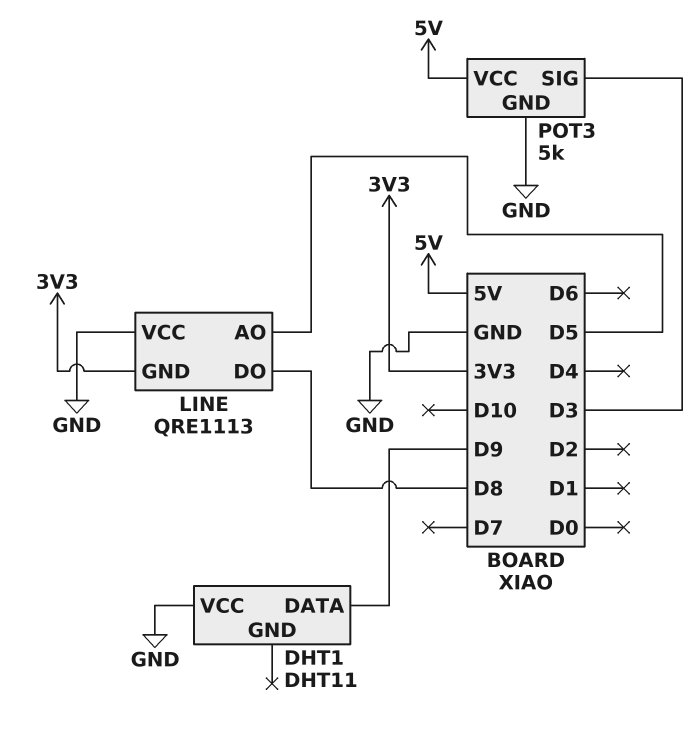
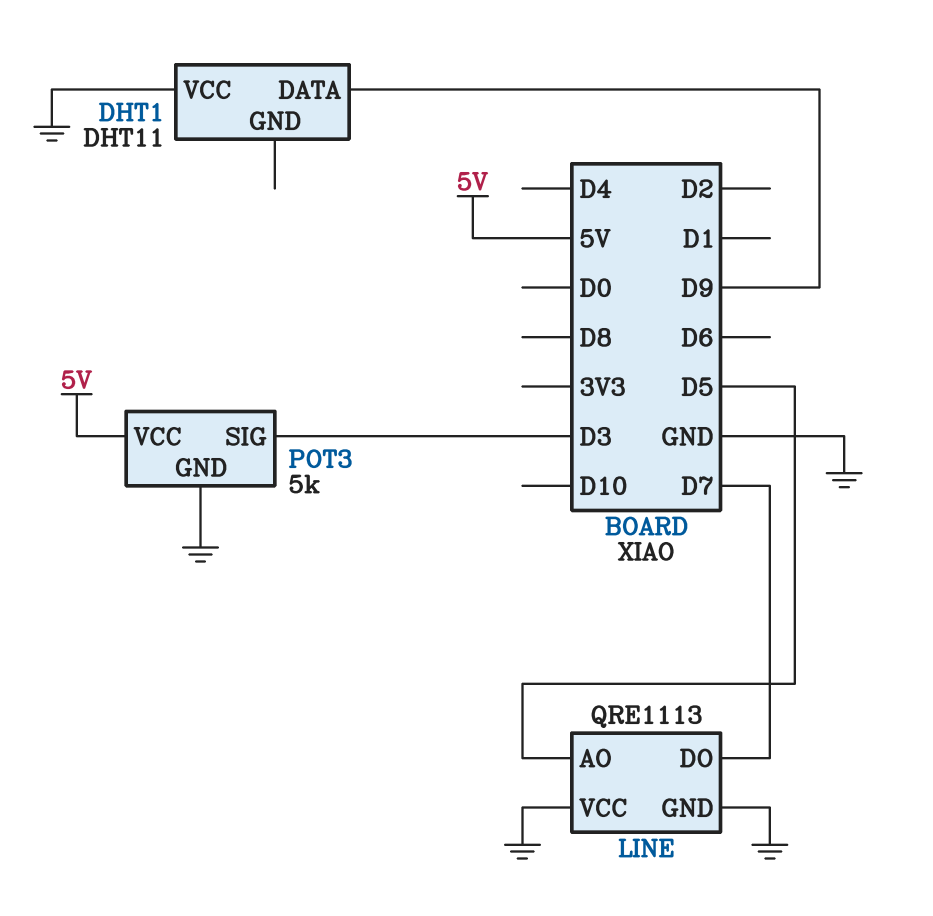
LINE pin DO: D8 -> D7
LINE pin GND: 3V3 -> GND

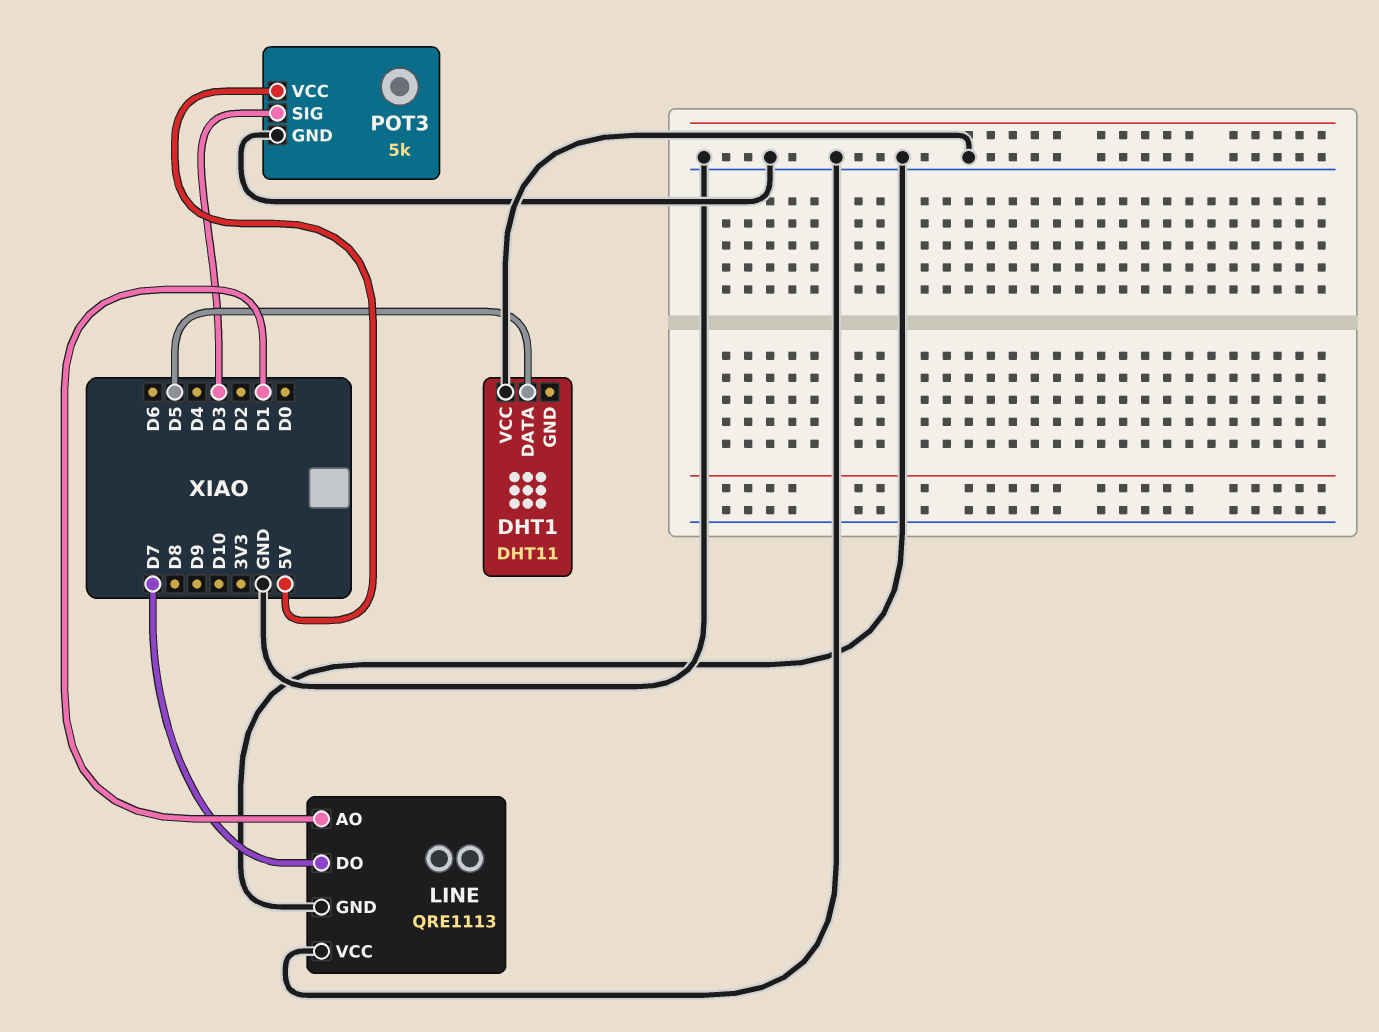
DHT1 pin DATA: D9 -> D5
LINE pin AO: D5 -> D1

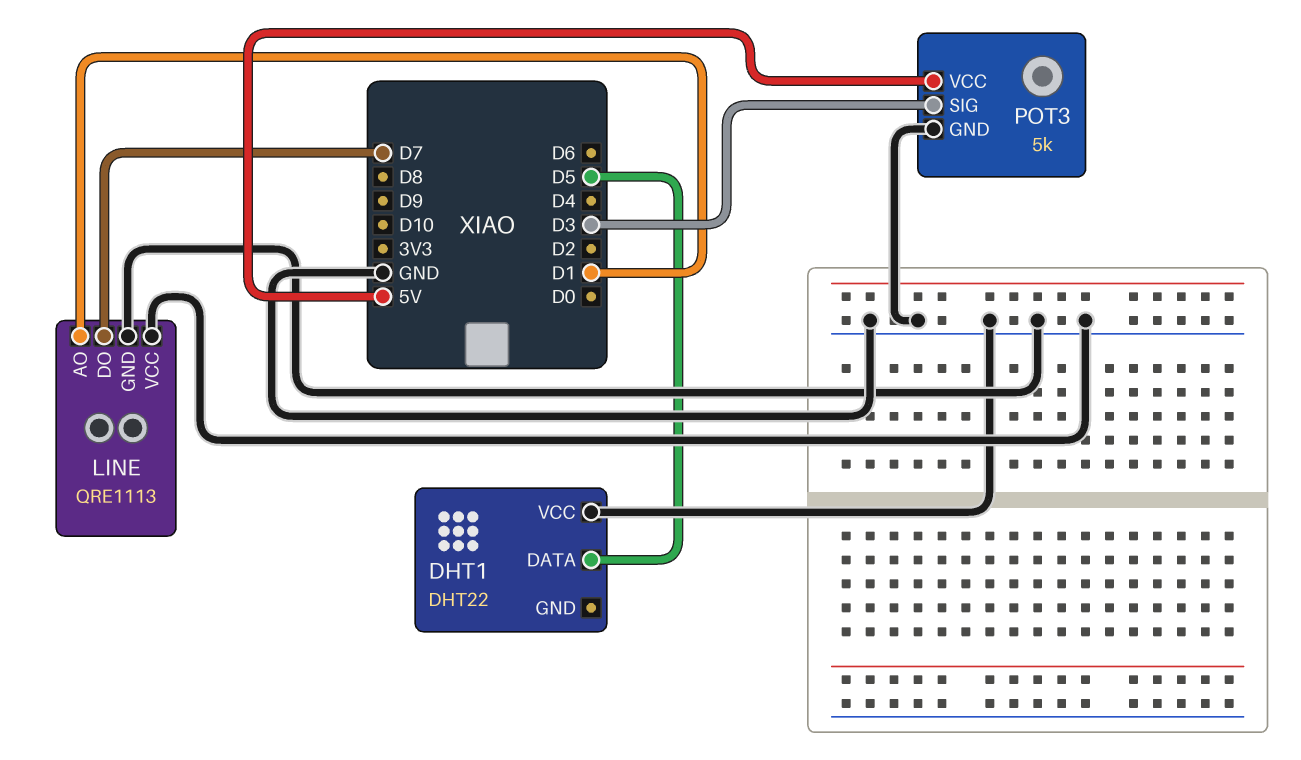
DHT1: DHT11 -> DHT22

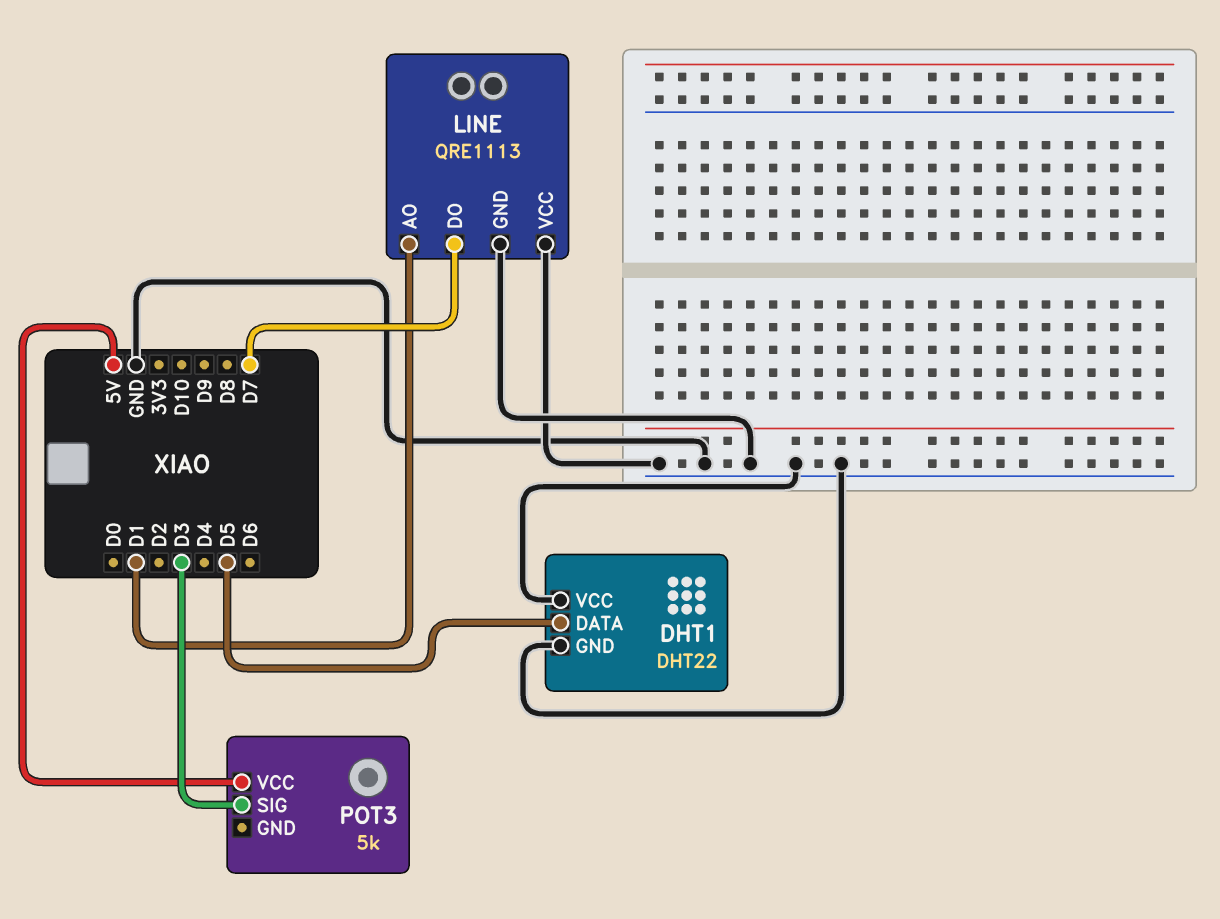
DHT1 pin GND: none -> GND
POT3 pin GND: GND -> none

